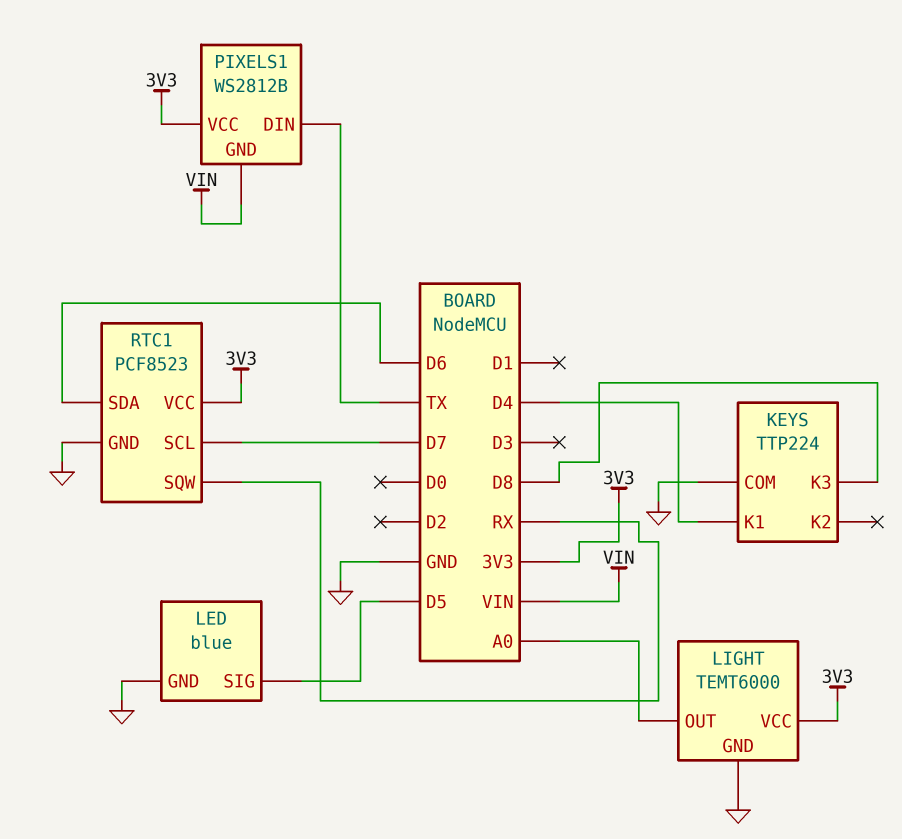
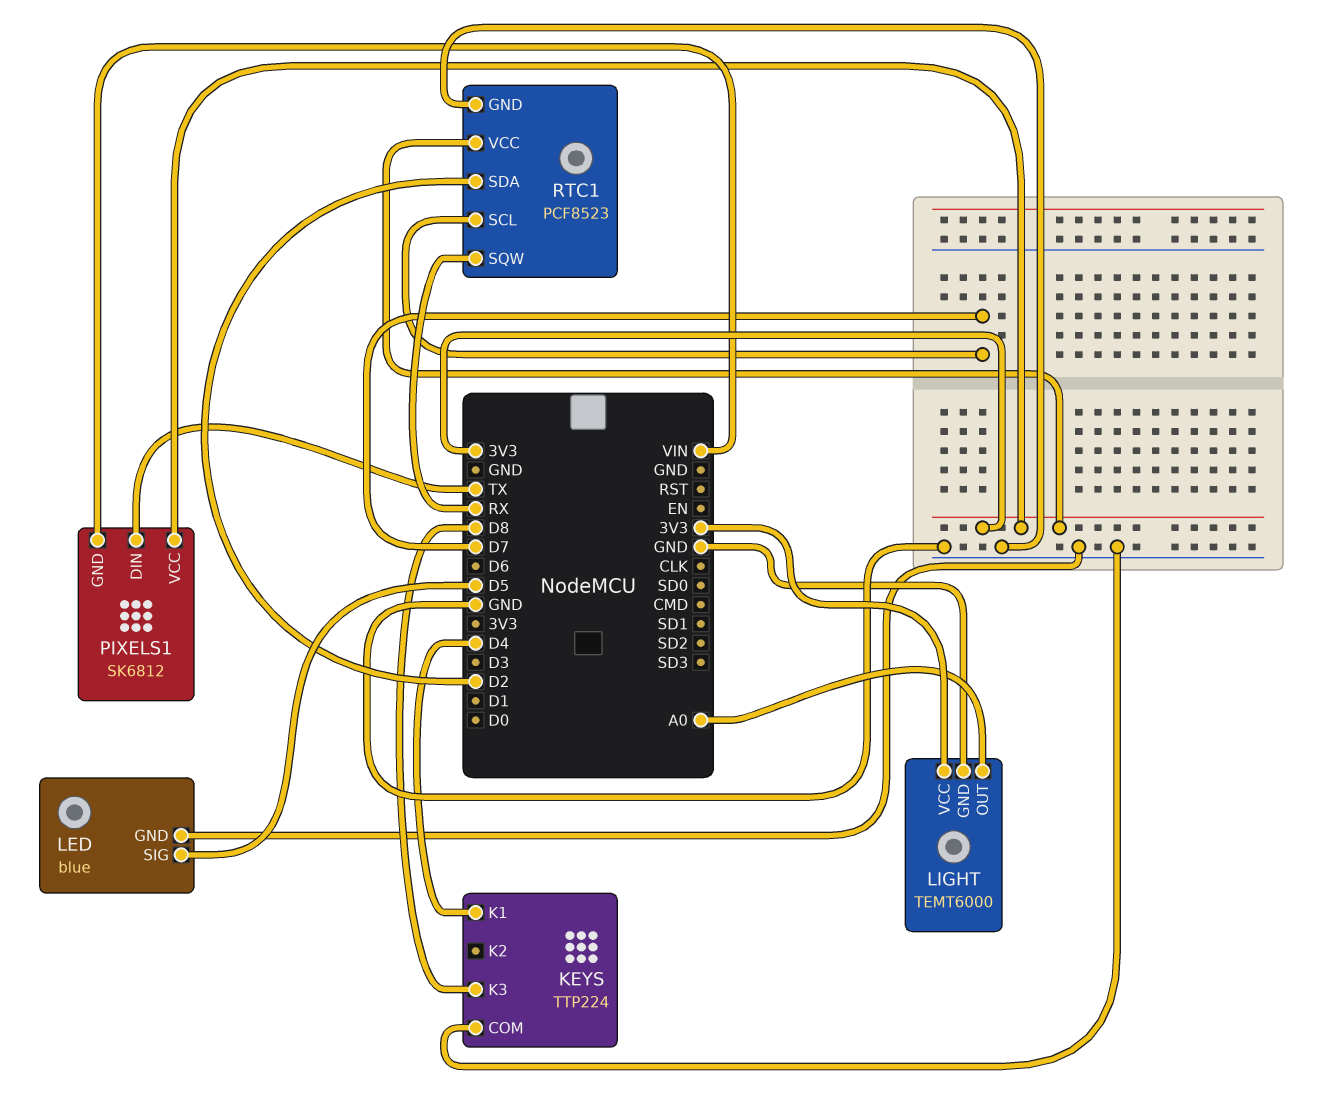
PIXELS1: WS2812B -> SK6812
RTC1 pin SDA: D6 -> D2

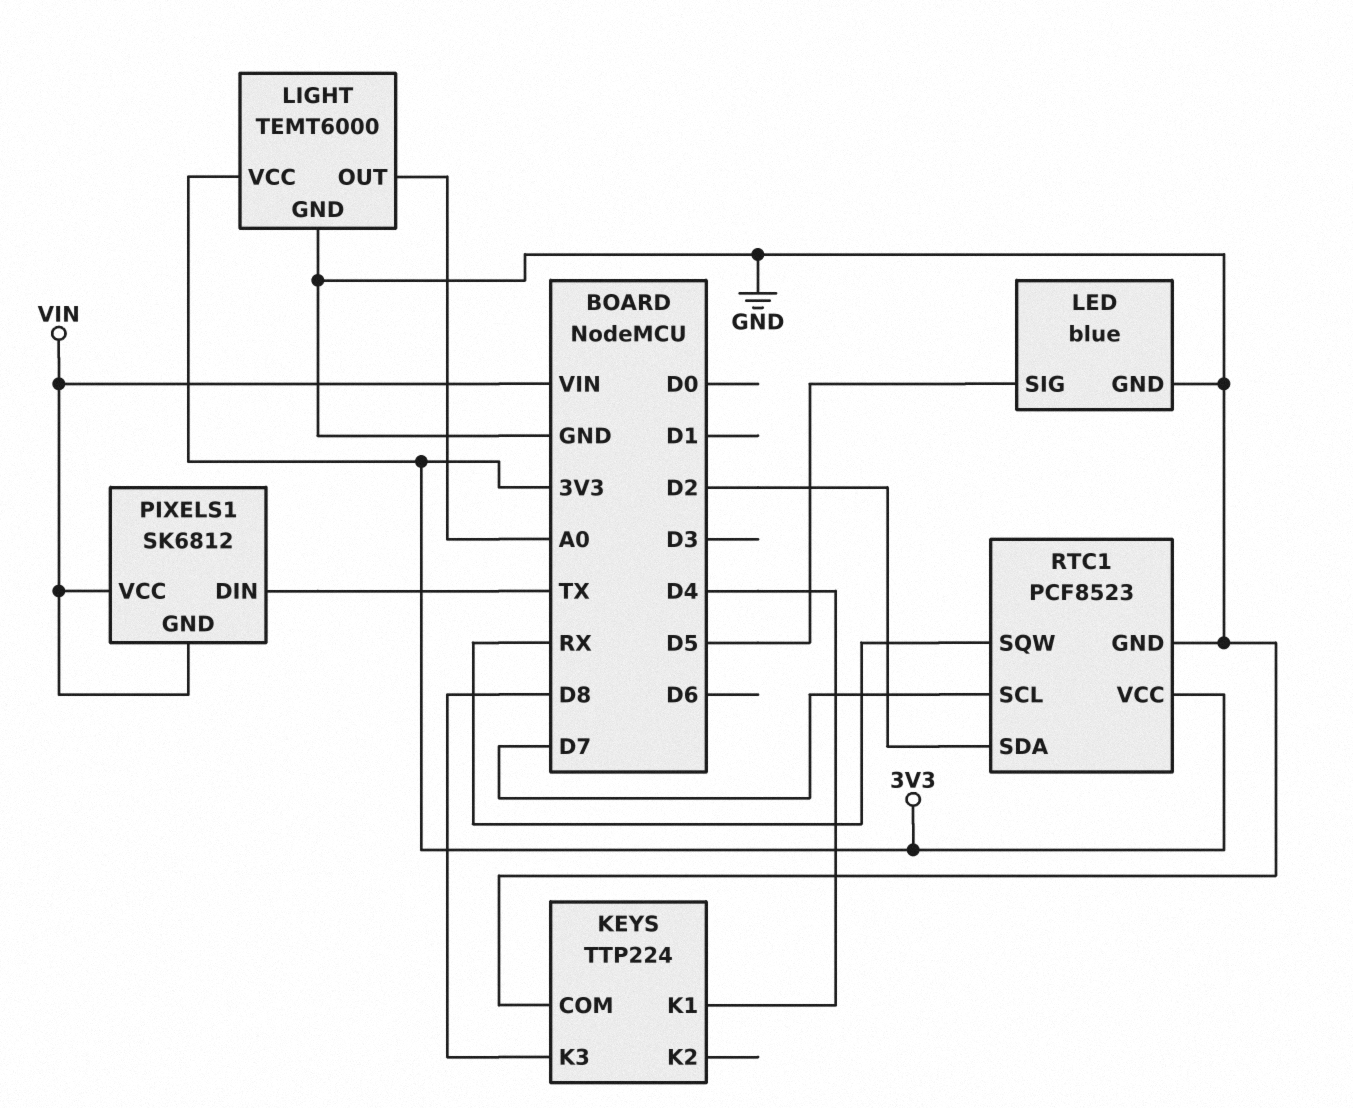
PIXELS1 pin VCC: 3V3 -> VIN

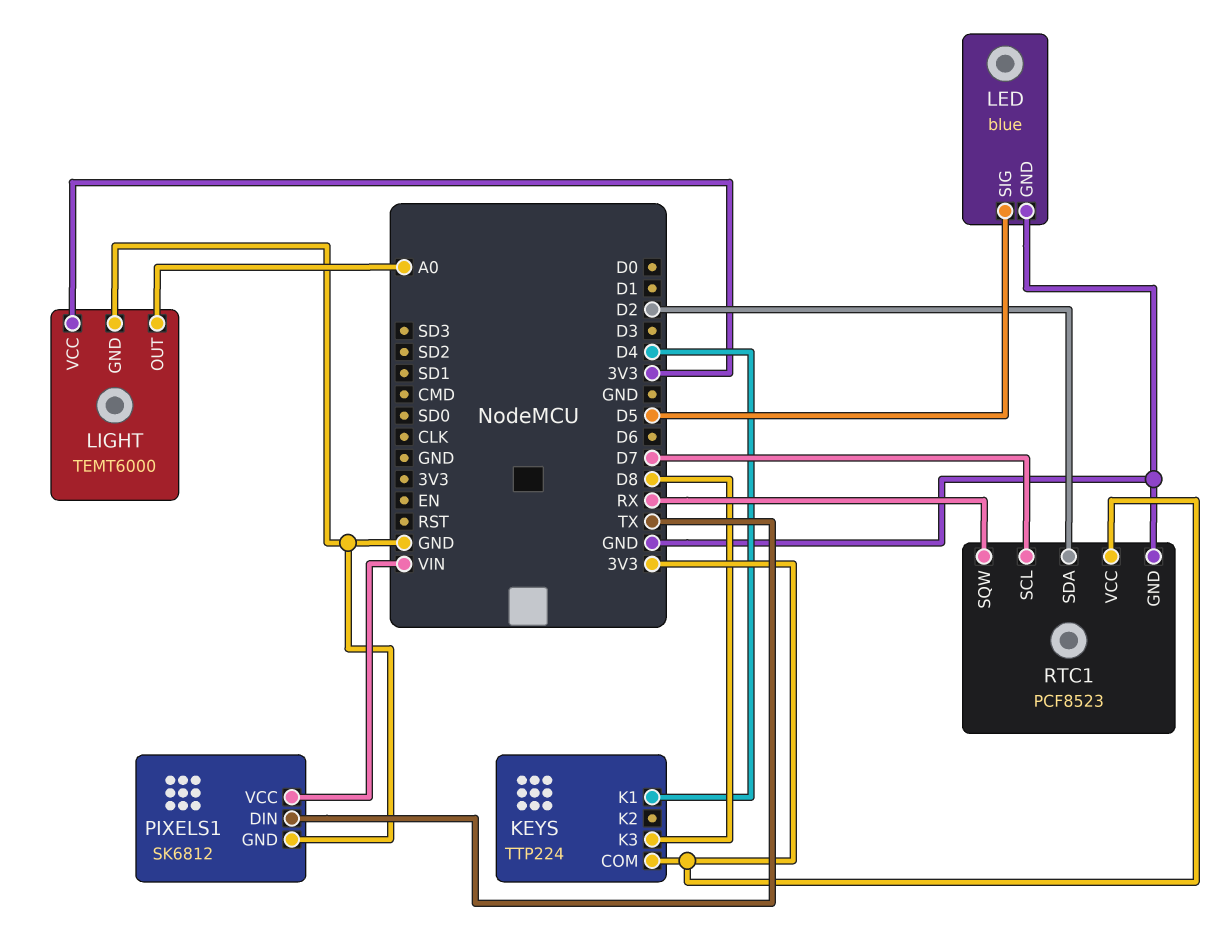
KEYS pin COM: GND -> 3V3
PIXELS1 pin GND: VIN -> GND

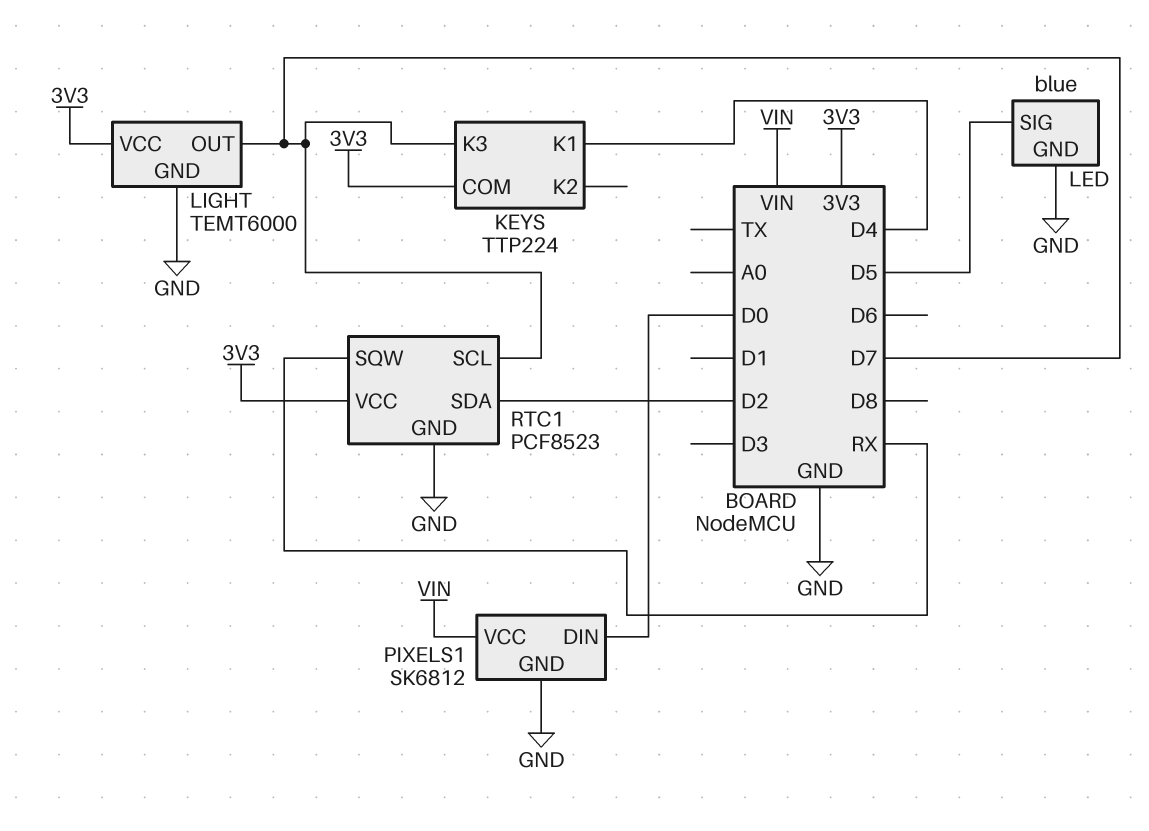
KEYS pin K3: D8 -> D7
LIGHT pin OUT: A0 -> D7
PIXELS1 pin DIN: TX -> D0

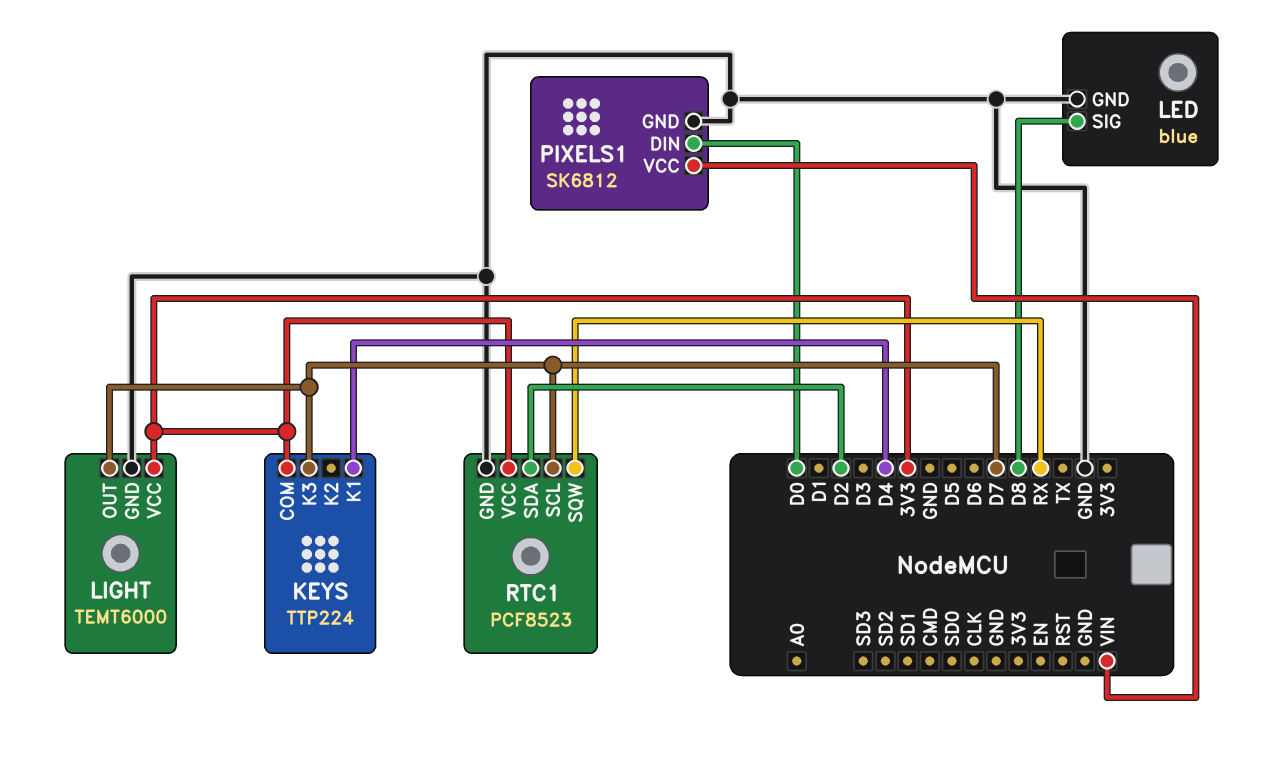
LED pin SIG: D5 -> D8

